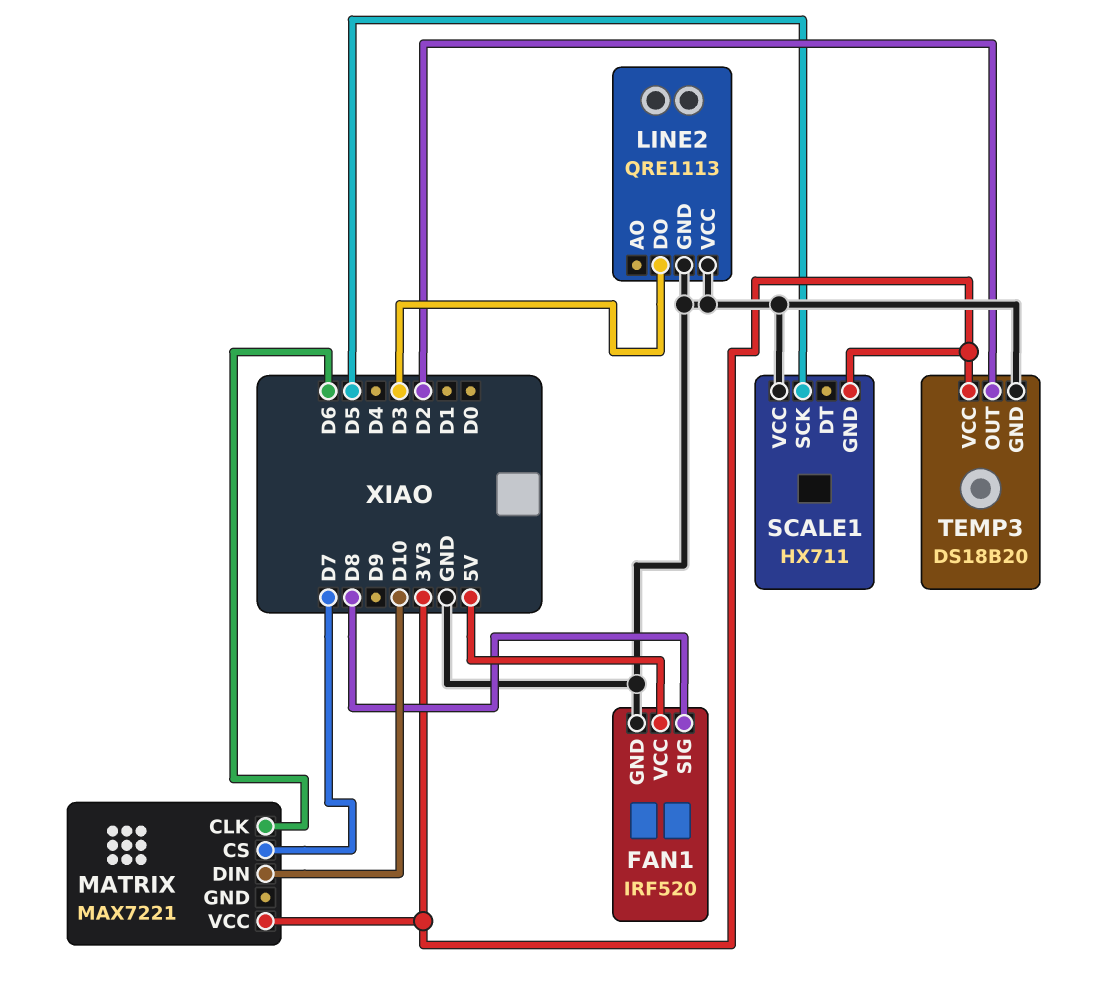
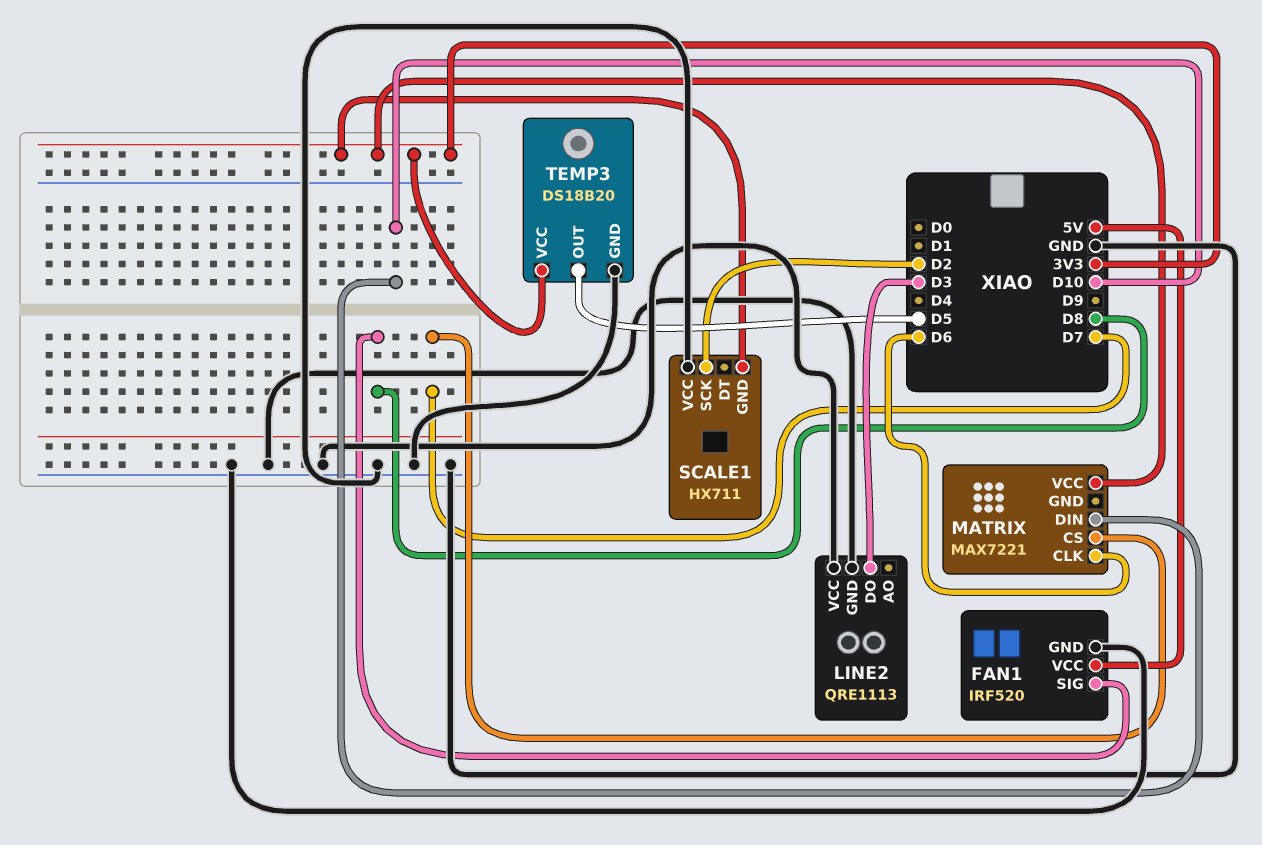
SCALE1 pin SCK: D5 -> D2
TEMP3 pin OUT: D2 -> D5

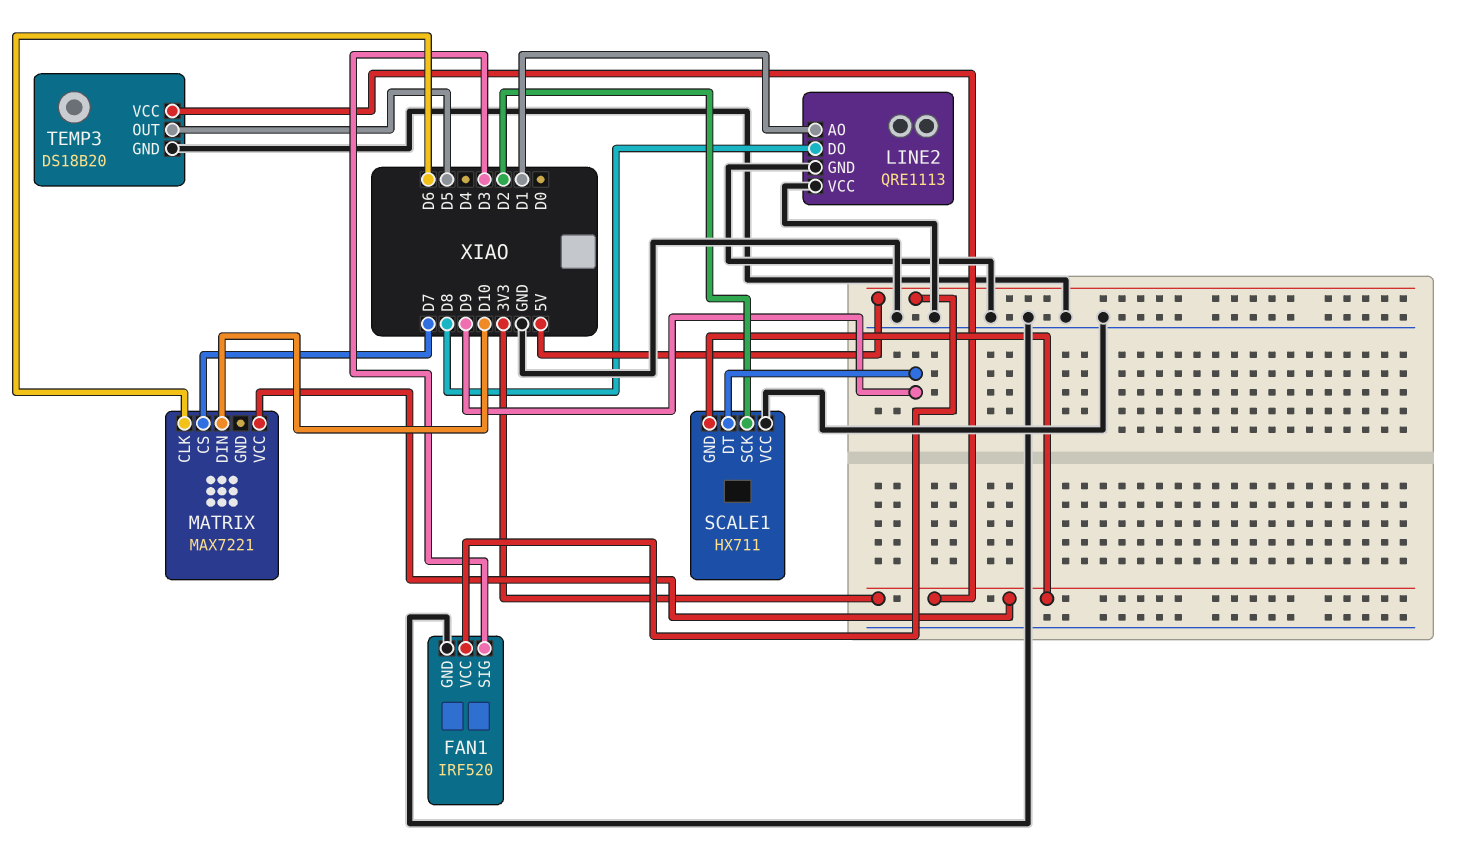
FAN1 pin SIG: D8 -> D3
LINE2 pin AO: none -> D1
LINE2 pin DO: D3 -> D8
SCALE1 pin DT: none -> D9

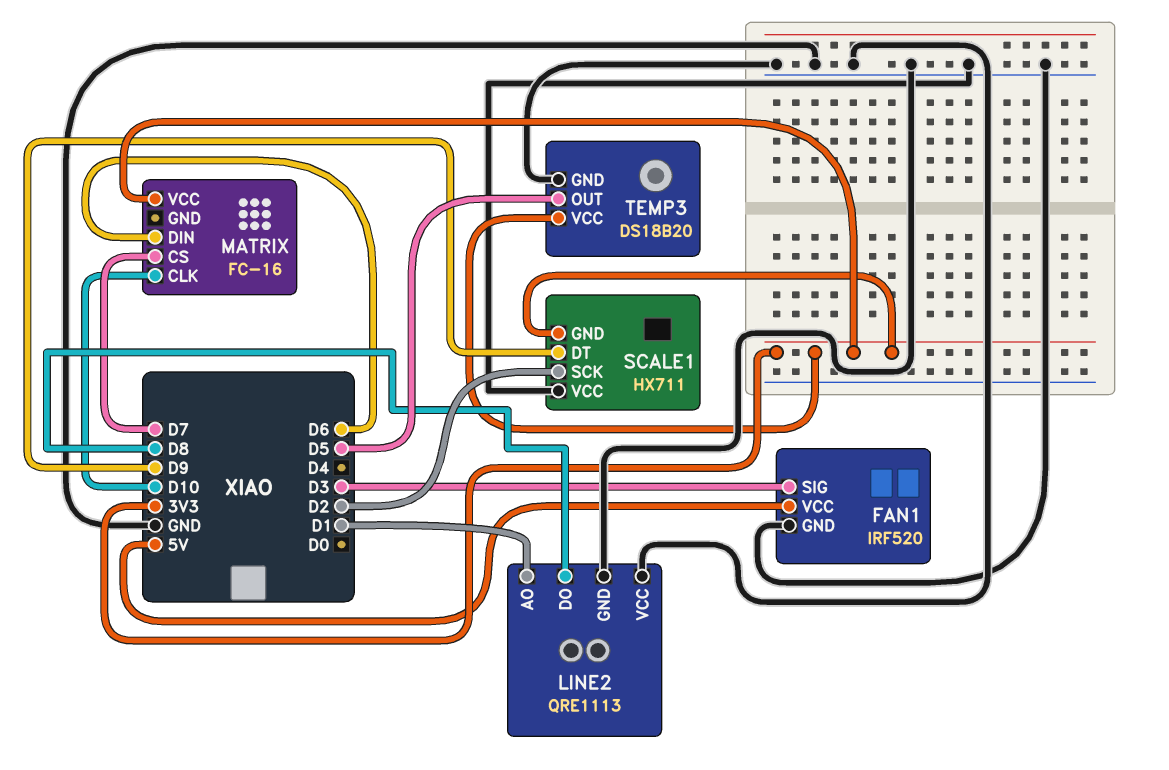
MATRIX: MAX7221 -> FC-16
MATRIX pin CLK: D6 -> D10
MATRIX pin DIN: D10 -> D6

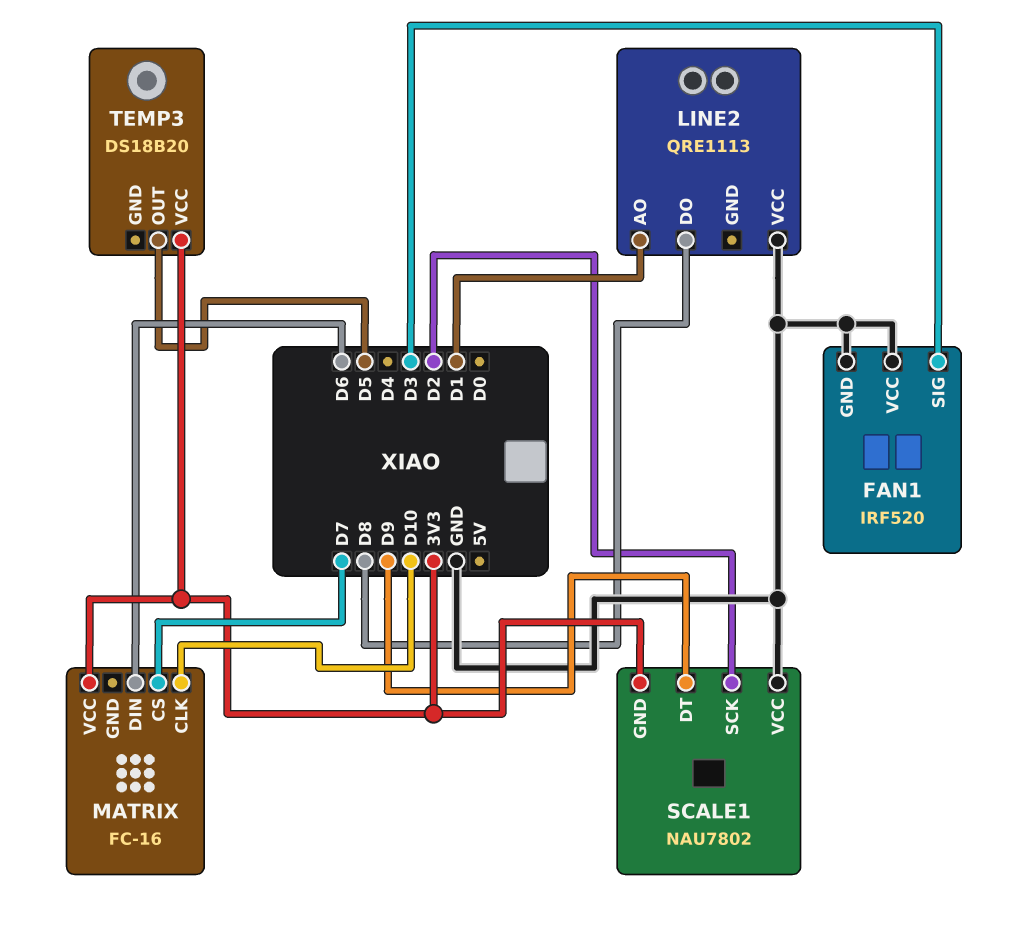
FAN1 pin VCC: 5V -> GND
LINE2 pin GND: GND -> none
SCALE1: HX711 -> NAU7802
TEMP3 pin GND: GND -> none

